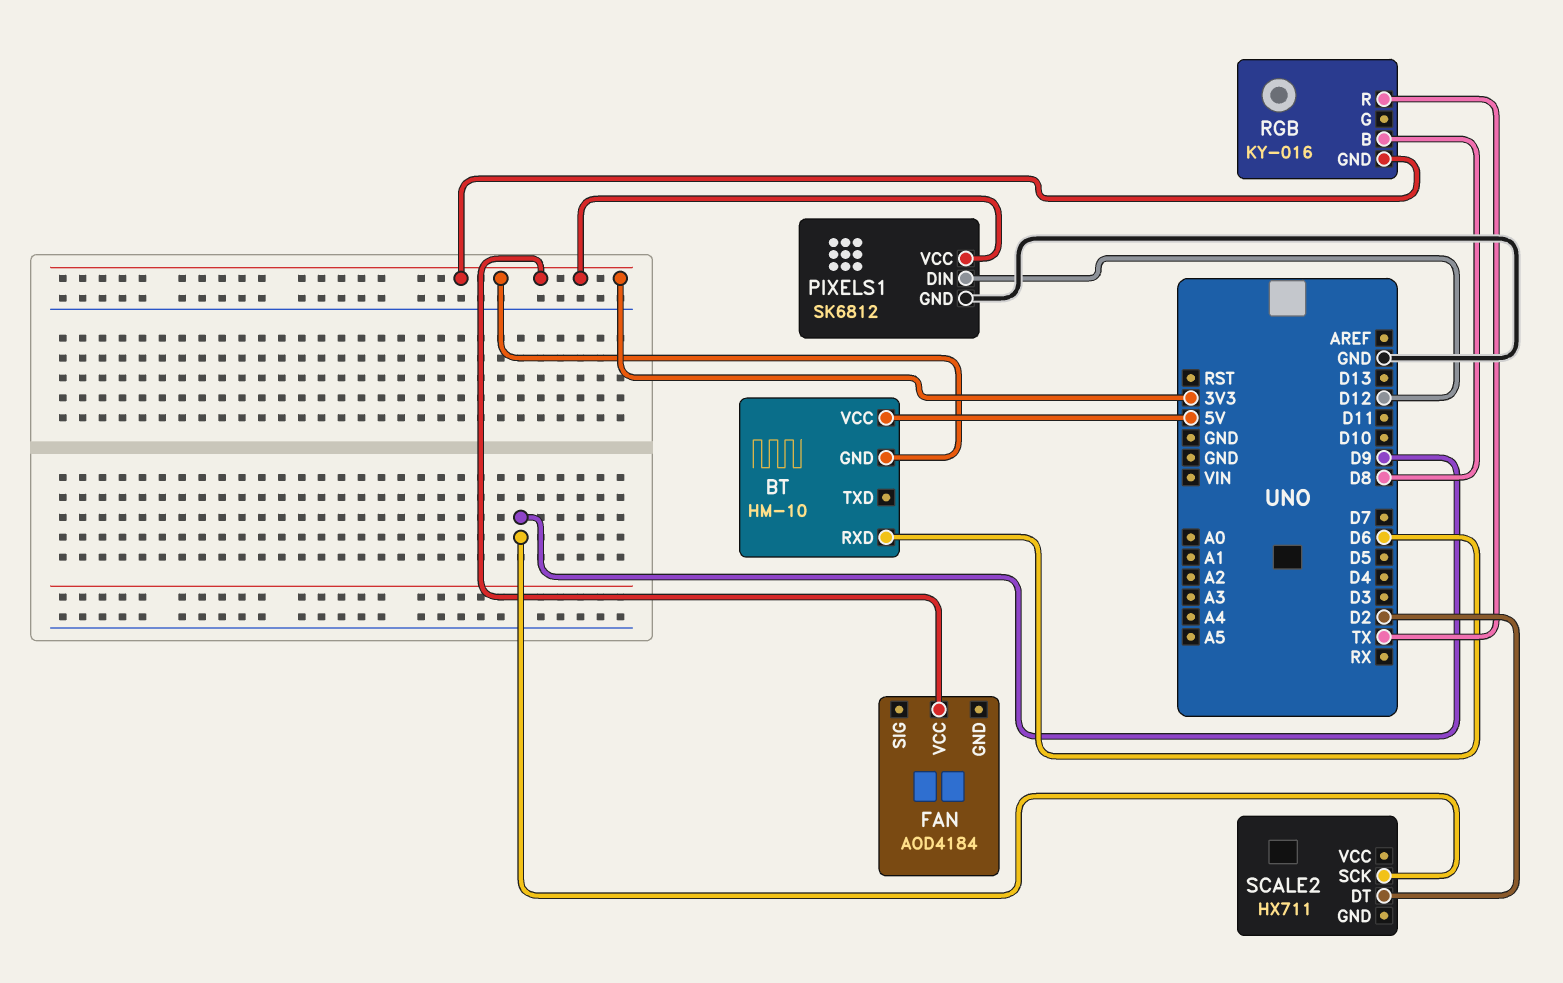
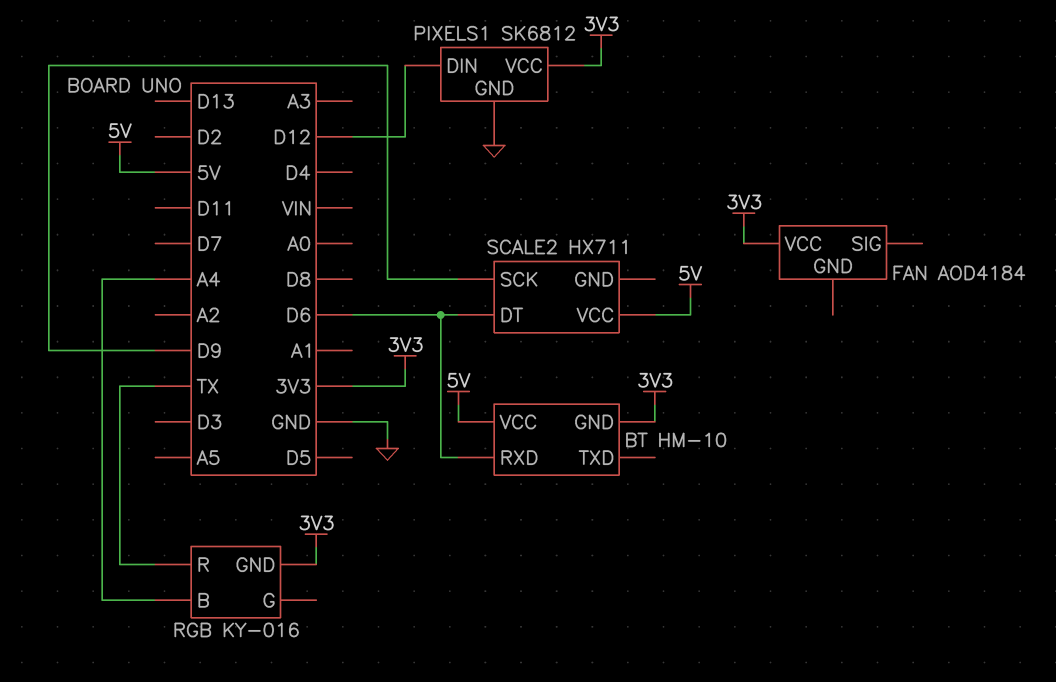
RGB pin B: D8 -> A4
SCALE2 pin DT: D2 -> D6
SCALE2 pin VCC: none -> 5V

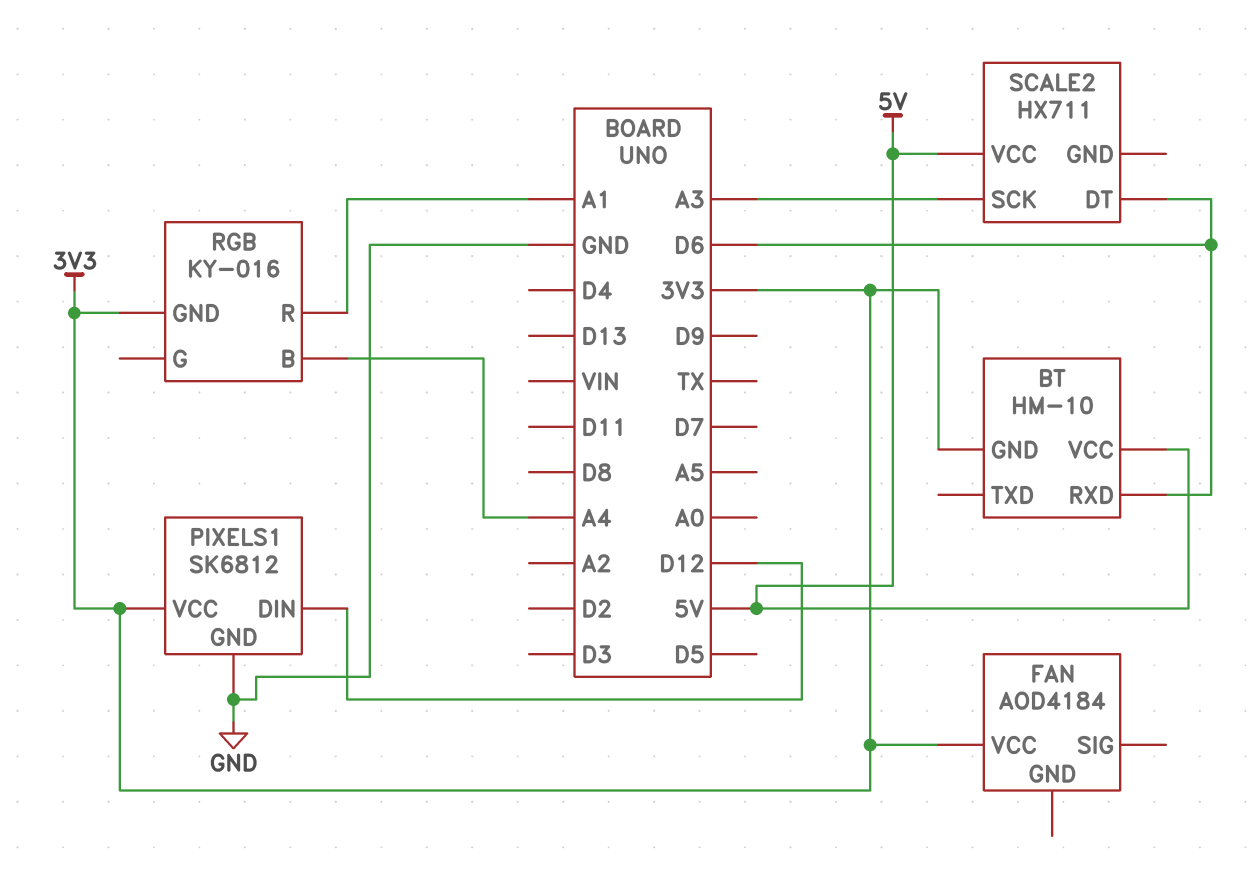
RGB pin R: TX -> A1
SCALE2 pin SCK: D9 -> A3

